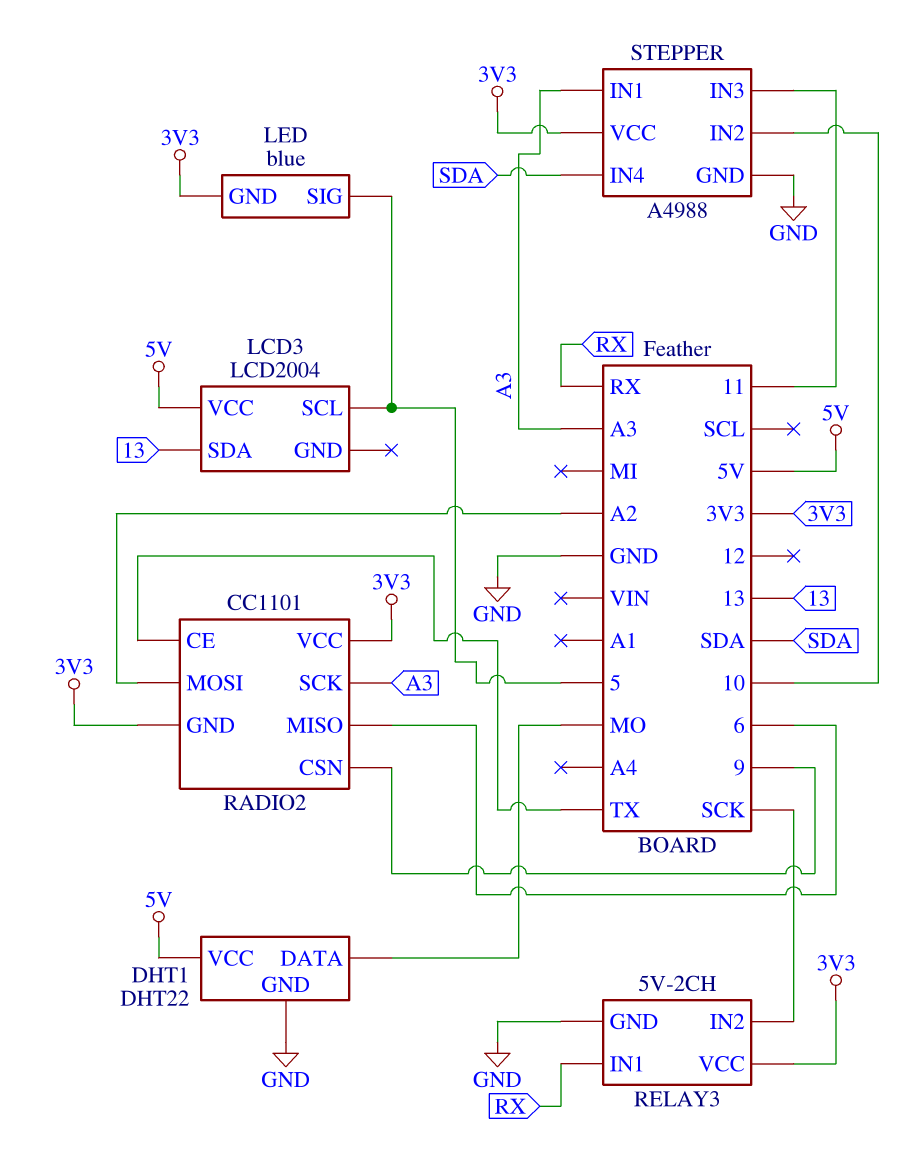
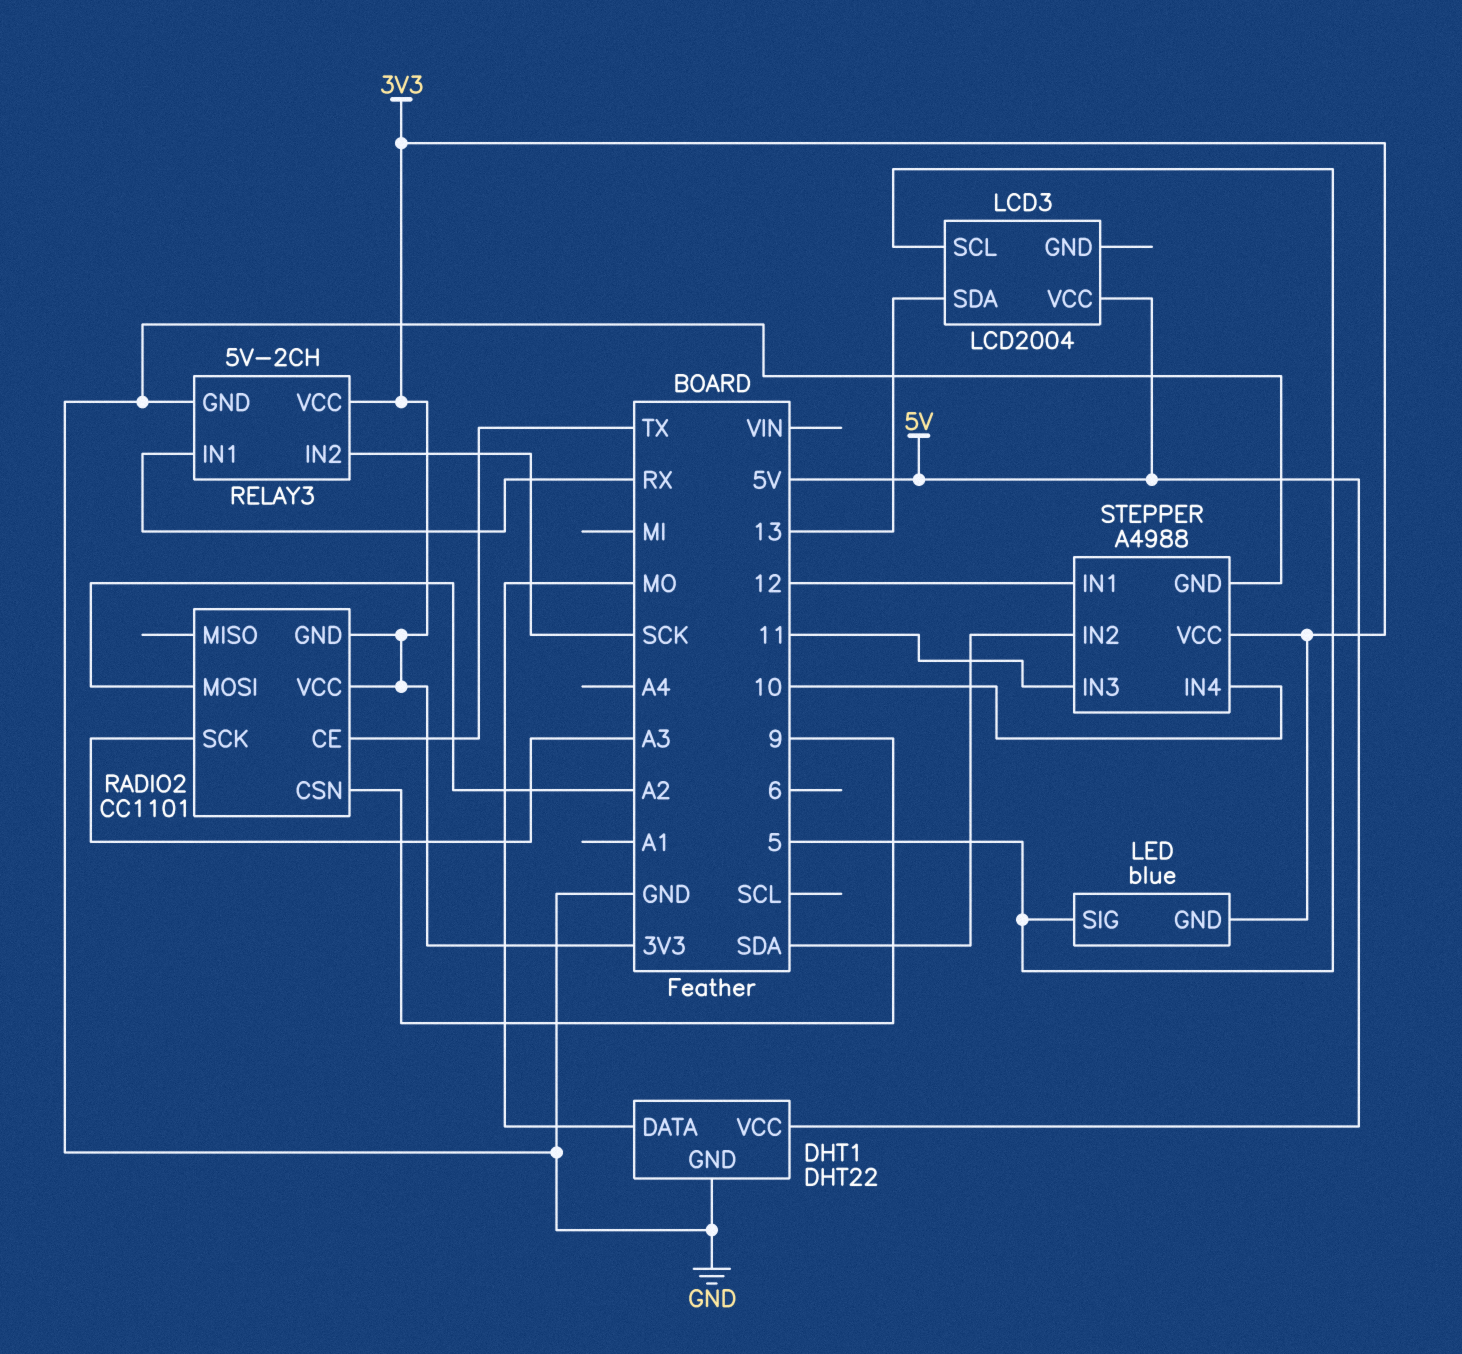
RADIO2 pin MISO: 6 -> none
STEPPER pin IN1: A3 -> 12
STEPPER pin IN2: 10 -> SDA
STEPPER pin IN4: SDA -> 10

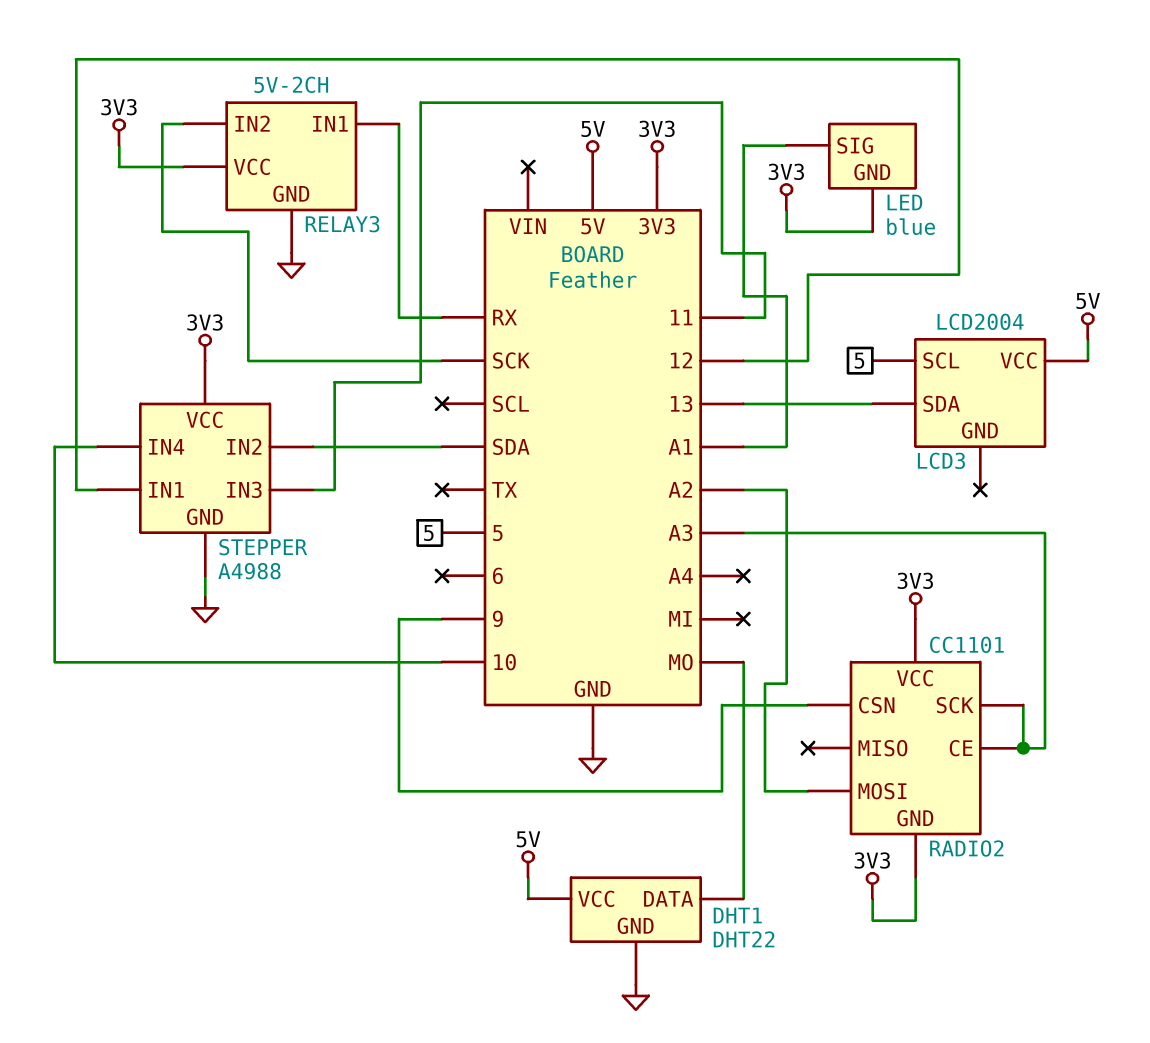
LED pin SIG: 5 -> A1
RADIO2 pin CE: TX -> A3

